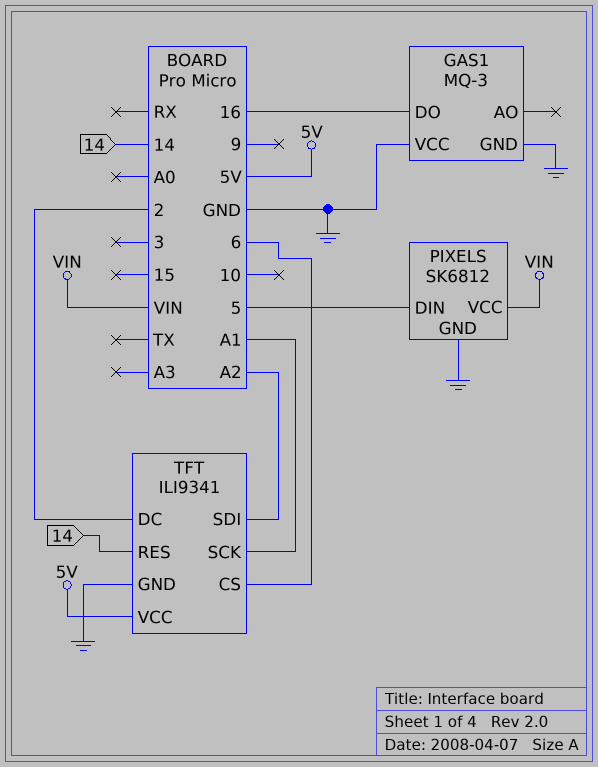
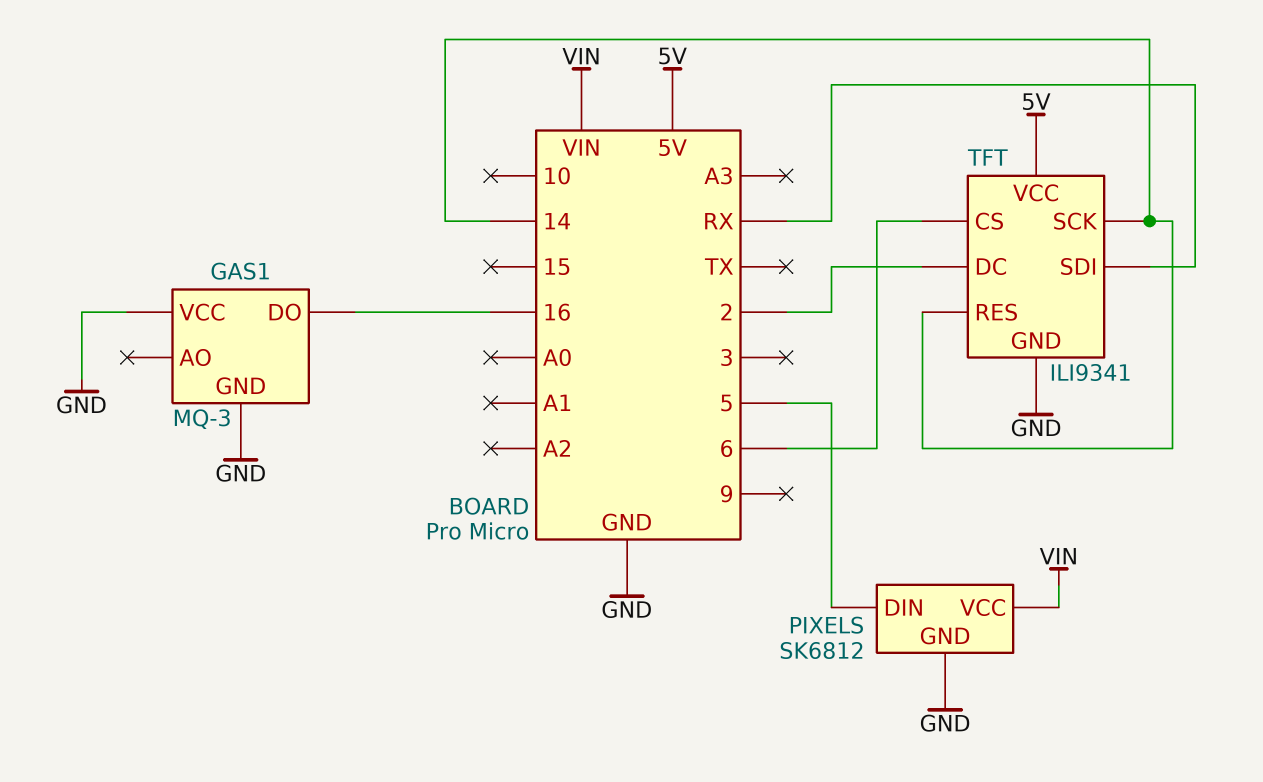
TFT pin SCK: A1 -> 14
TFT pin SDI: A2 -> RX

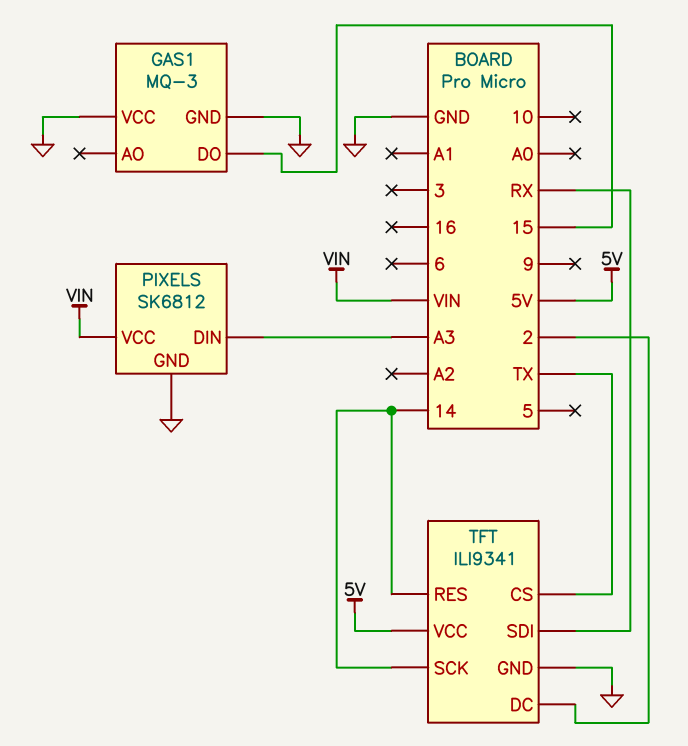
GAS1 pin DO: 16 -> 15
PIXELS pin DIN: 5 -> A3
TFT pin CS: 6 -> TX

